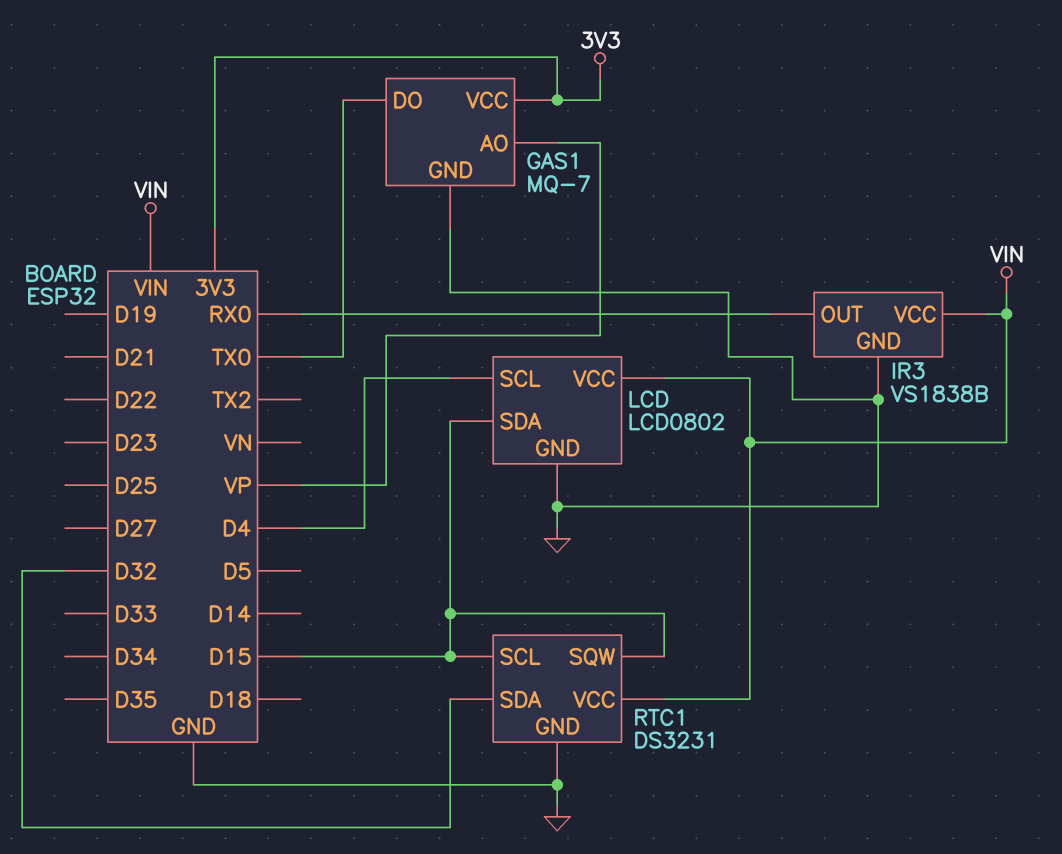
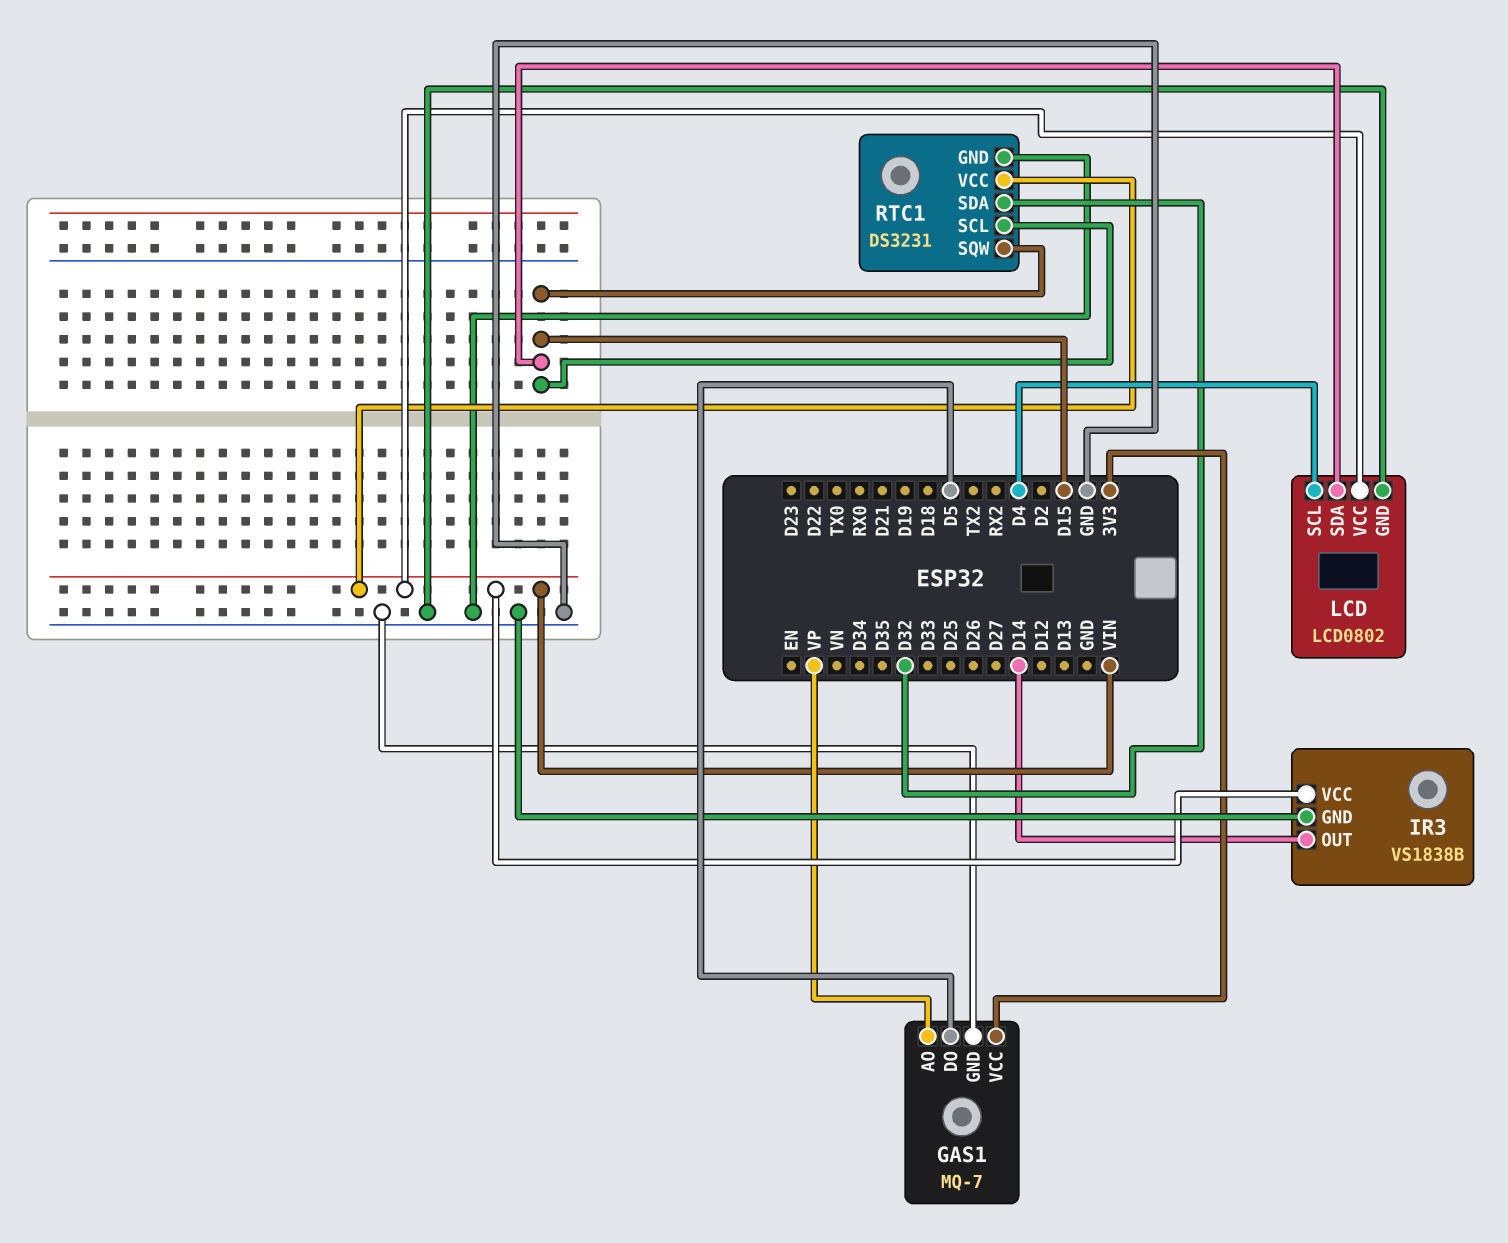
GAS1 pin DO: TX0 -> D5
IR3 pin OUT: RX0 -> D14

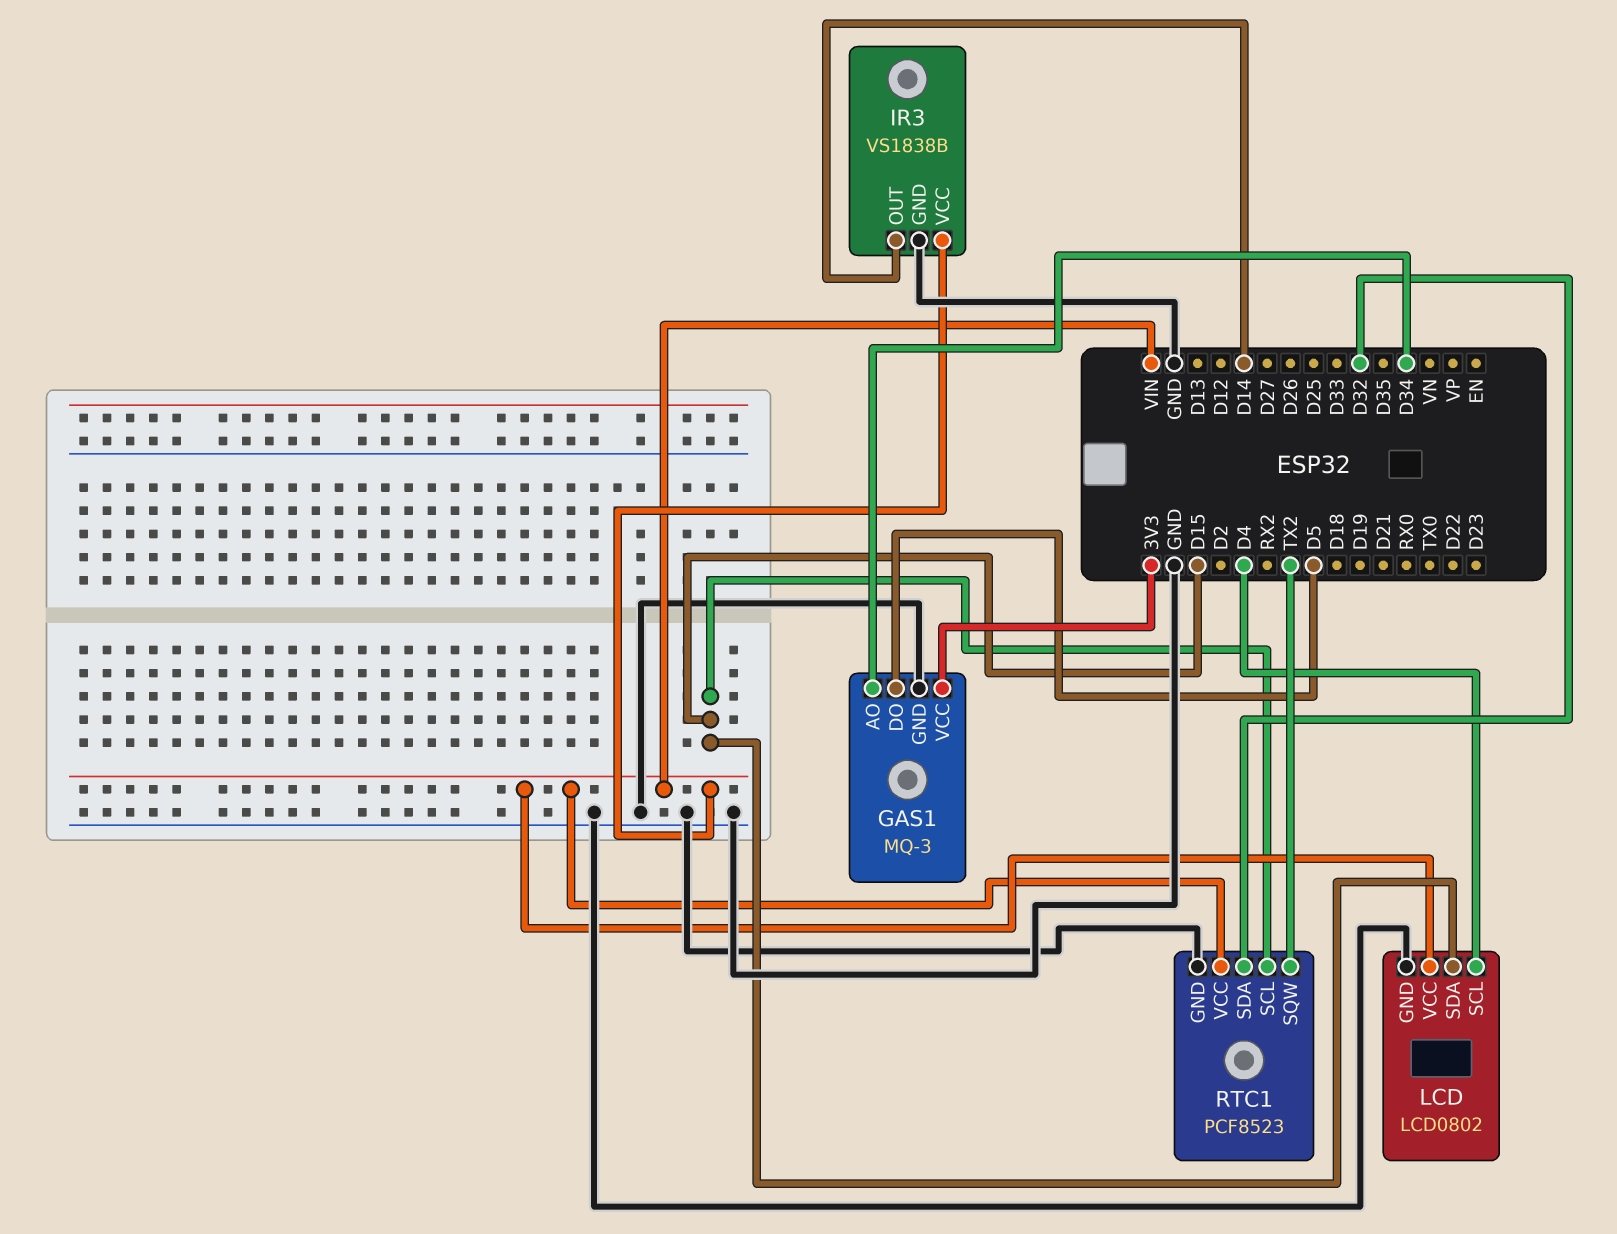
GAS1: MQ-7 -> MQ-3
GAS1 pin AO: VP -> D34
RTC1: DS3231 -> PCF8523
RTC1 pin SQW: D15 -> TX2

